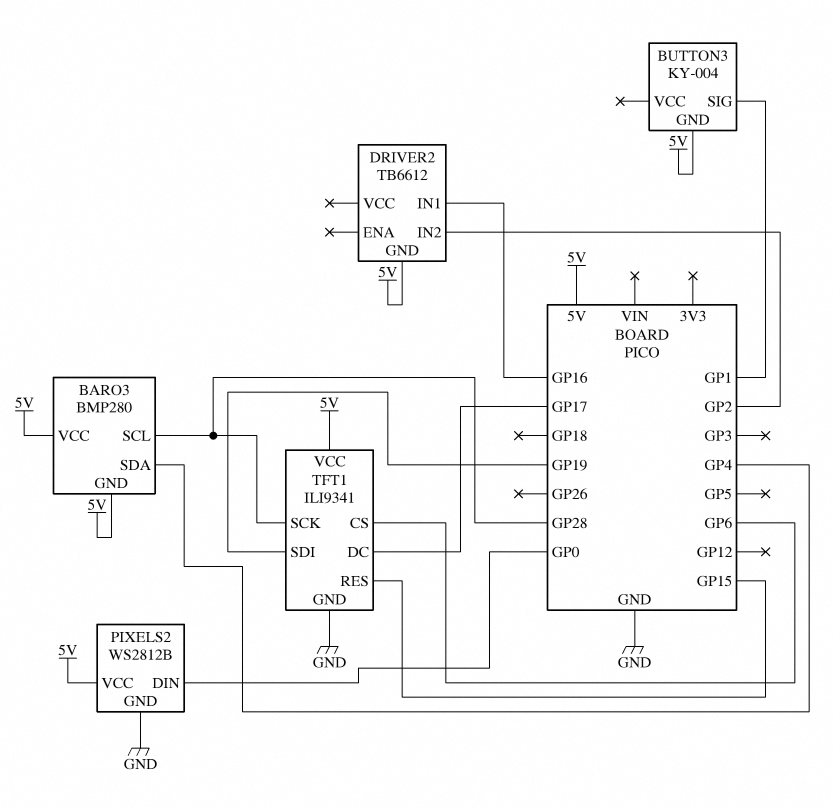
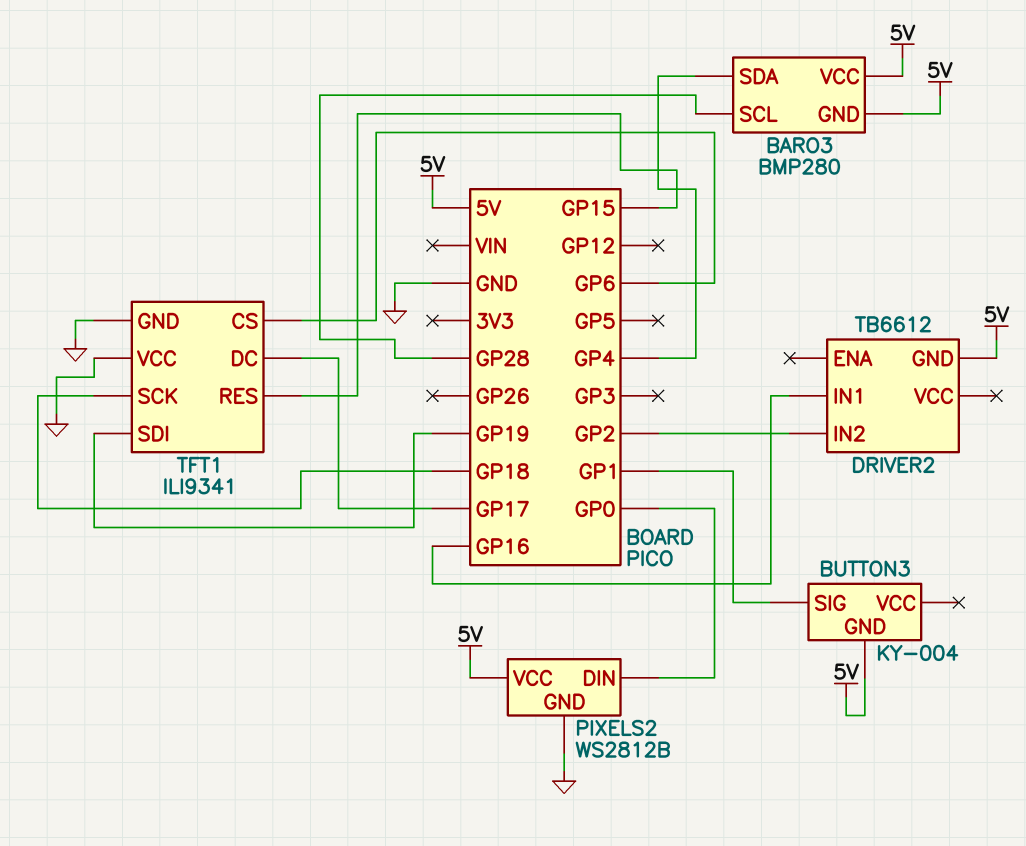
TFT1 pin SCK: GP28 -> GP18
TFT1 pin VCC: 5V -> GND

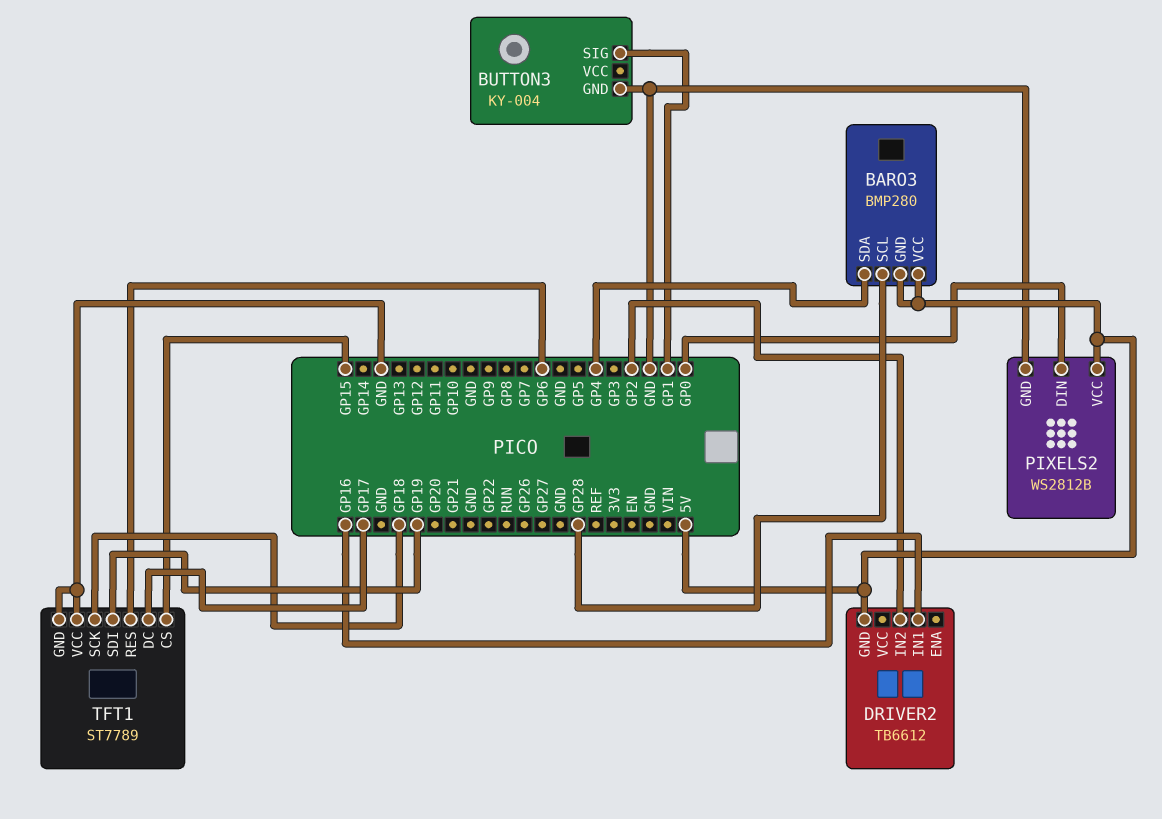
BUTTON3 pin GND: 5V -> GND
TFT1: ILI9341 -> ST7789
TFT1 pin CS: GP6 -> GP15
TFT1 pin RES: GP15 -> GP6

